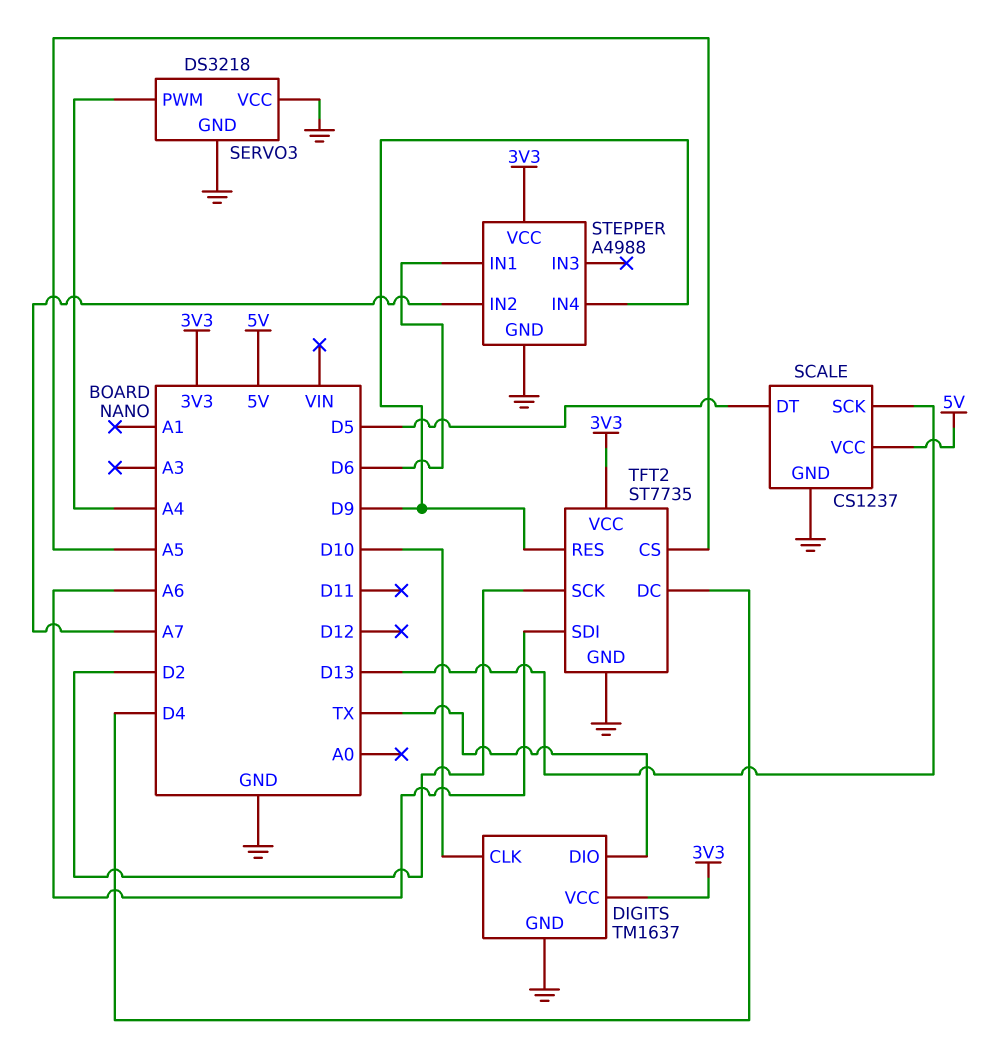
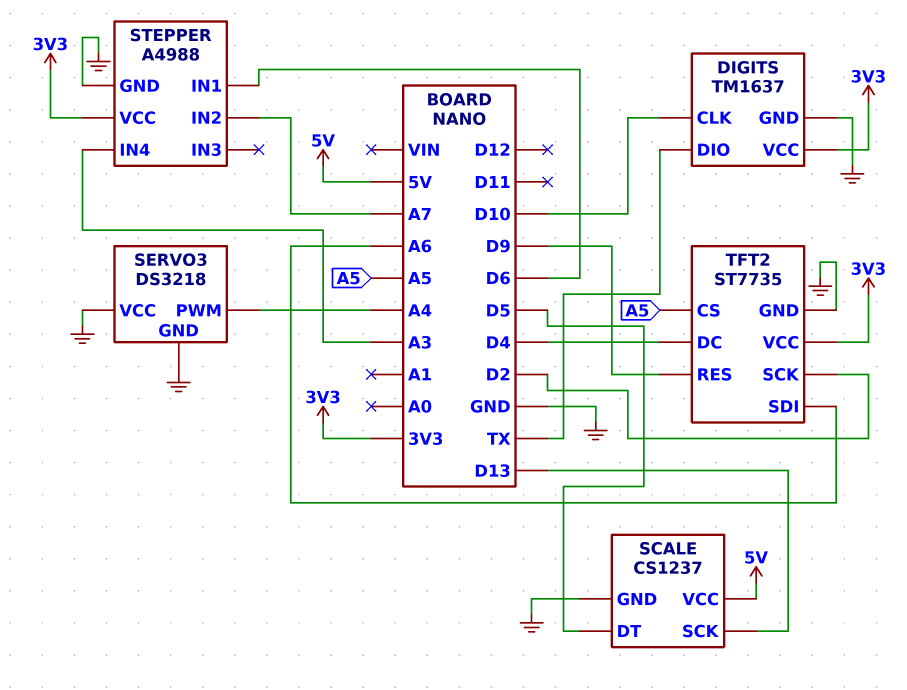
STEPPER pin IN4: D9 -> A3

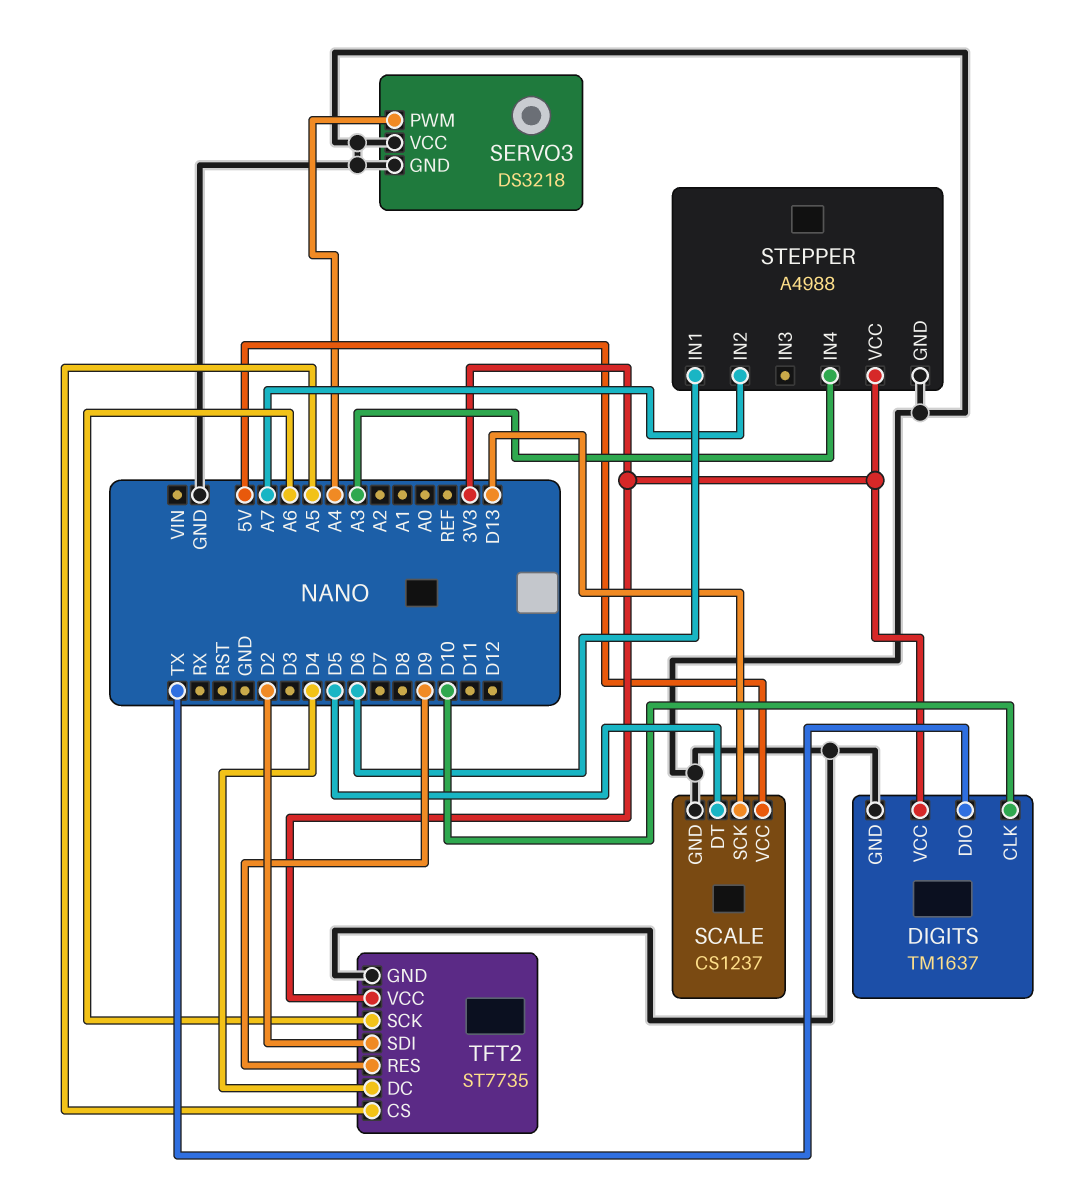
TFT2 pin SCK: D2 -> A6
TFT2 pin SDI: A6 -> D2

